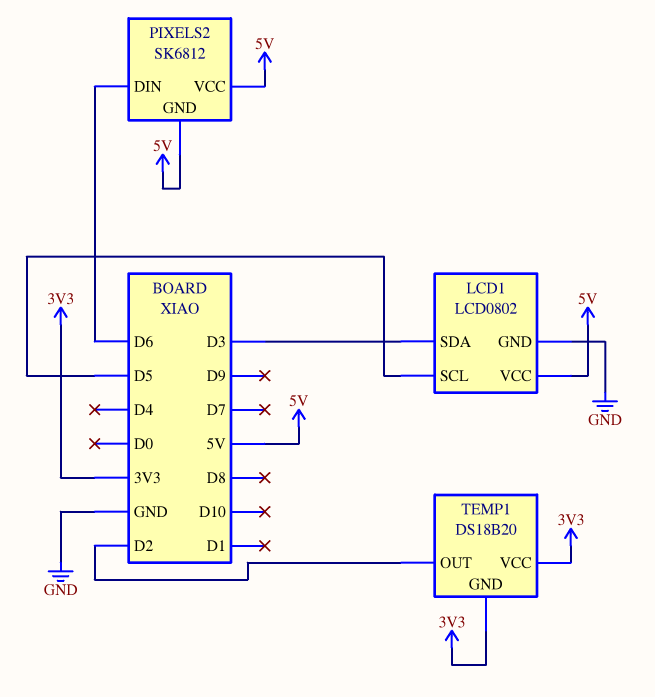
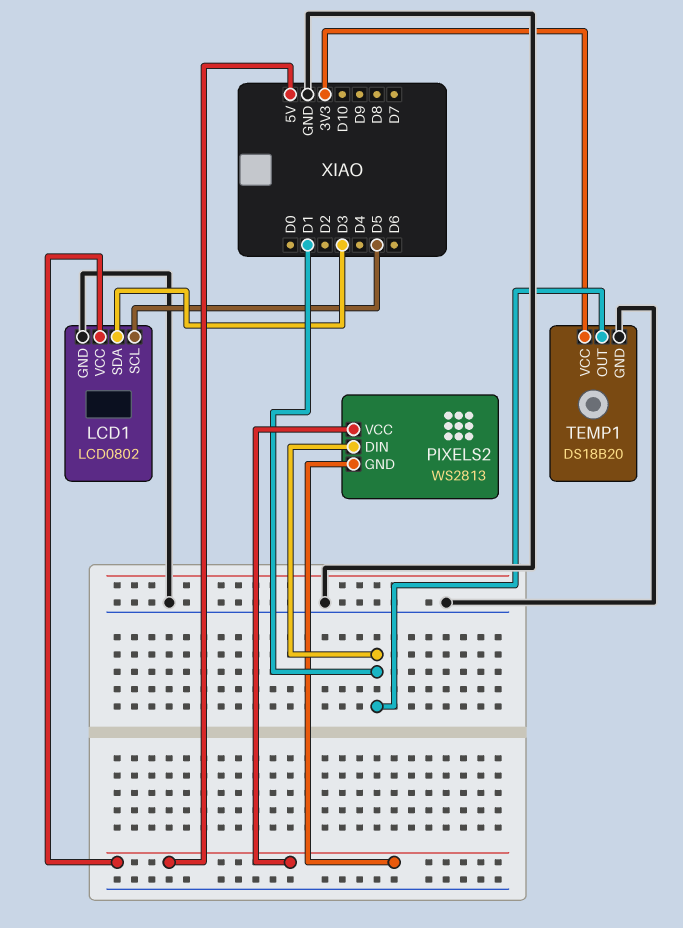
PIXELS2: SK6812 -> WS2813
PIXELS2 pin DIN: D6 -> D1
TEMP1 pin GND: 3V3 -> GND
TEMP1 pin OUT: D2 -> D1

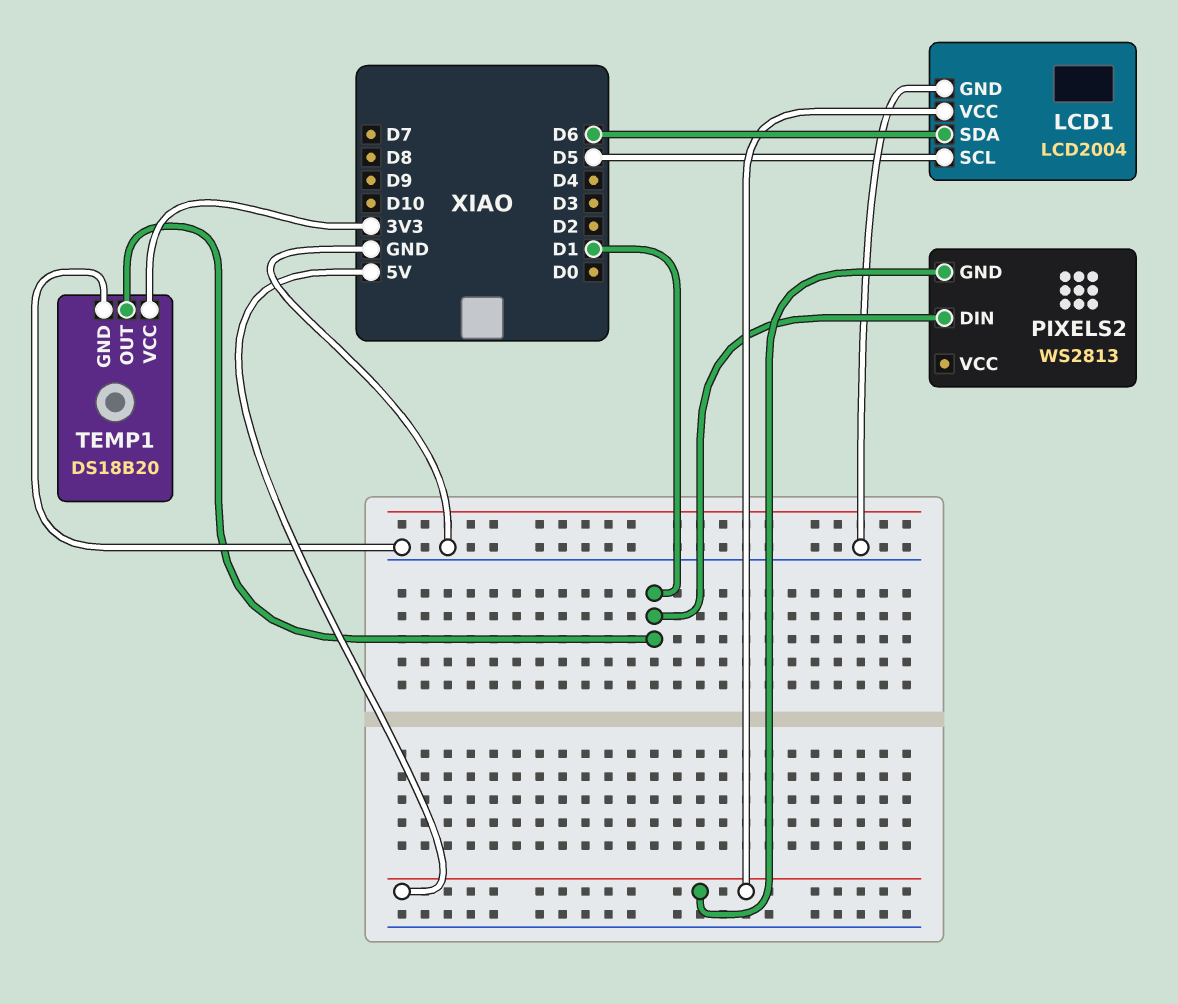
LCD1: LCD0802 -> LCD2004
LCD1 pin SDA: D3 -> D6
PIXELS2 pin VCC: 5V -> none

